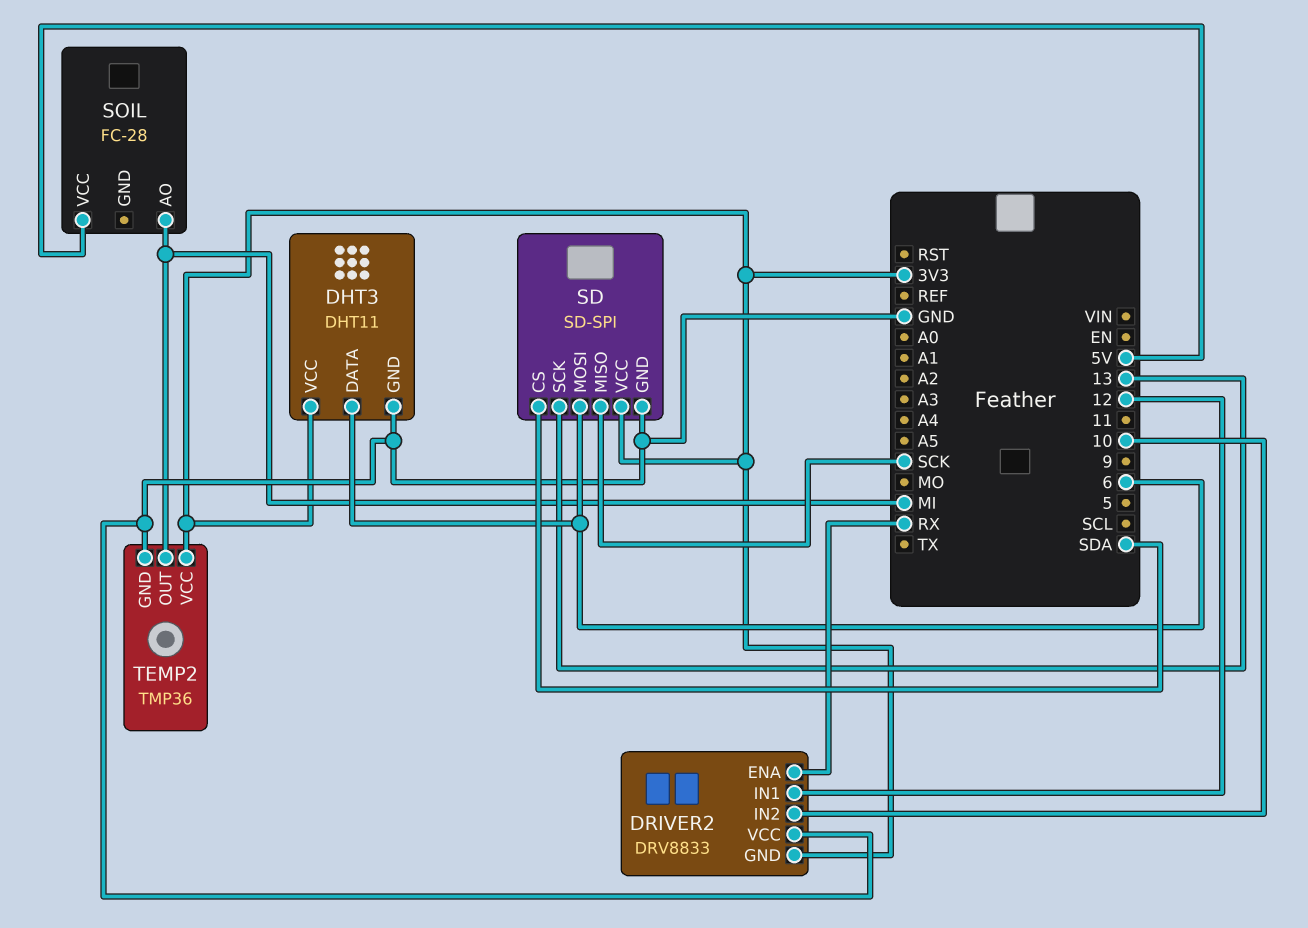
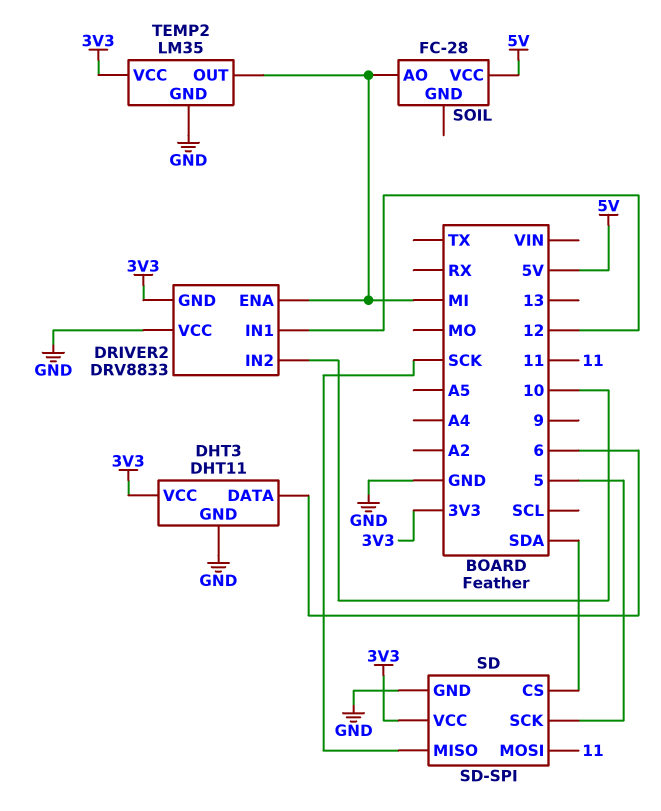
DRIVER2 pin ENA: RX -> MI
SD pin MOSI: 6 -> 11
SD pin SCK: 13 -> 5
TEMP2: TMP36 -> LM35

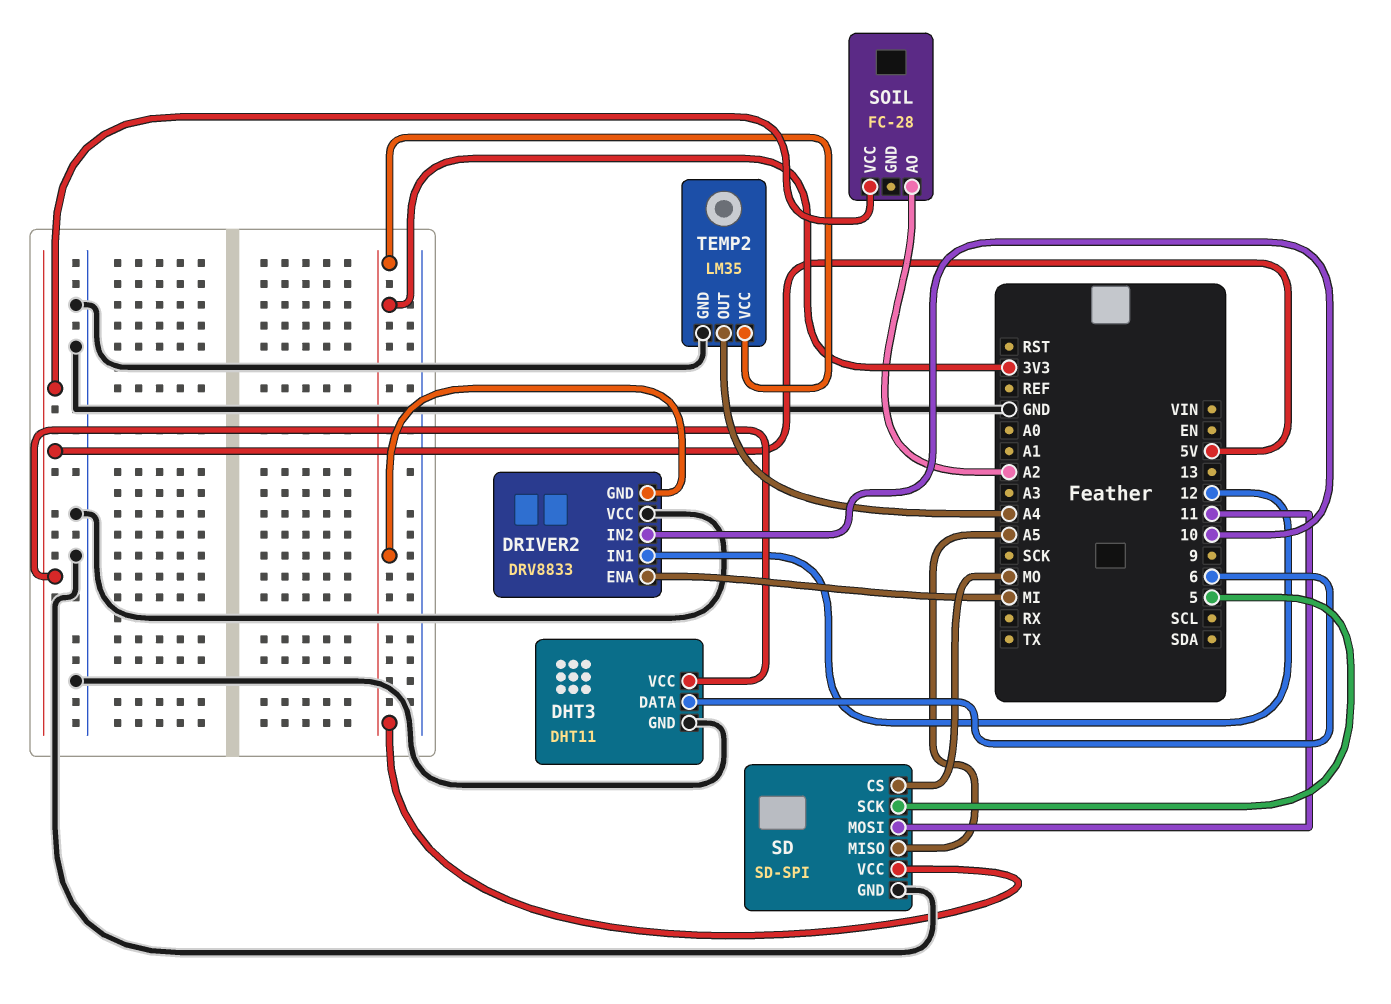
DHT3 pin VCC: 3V3 -> 5V
SD pin CS: SDA -> MO
SD pin MISO: SCK -> A5
SOIL pin AO: MI -> A2
TEMP2 pin OUT: MI -> A4

